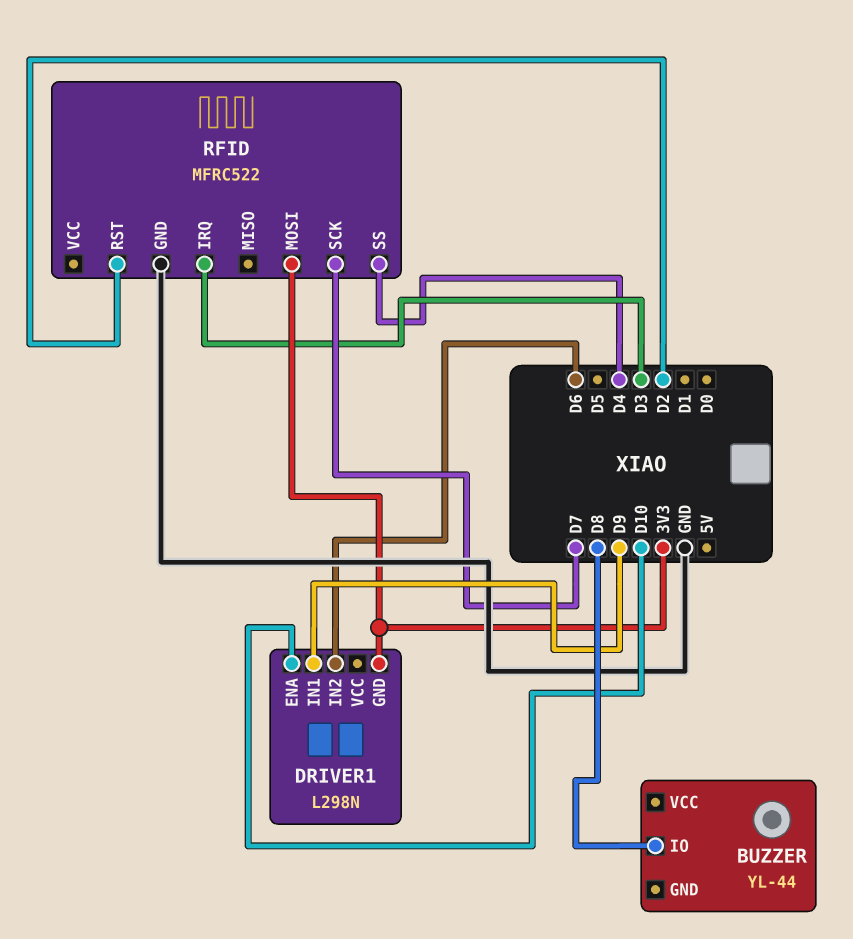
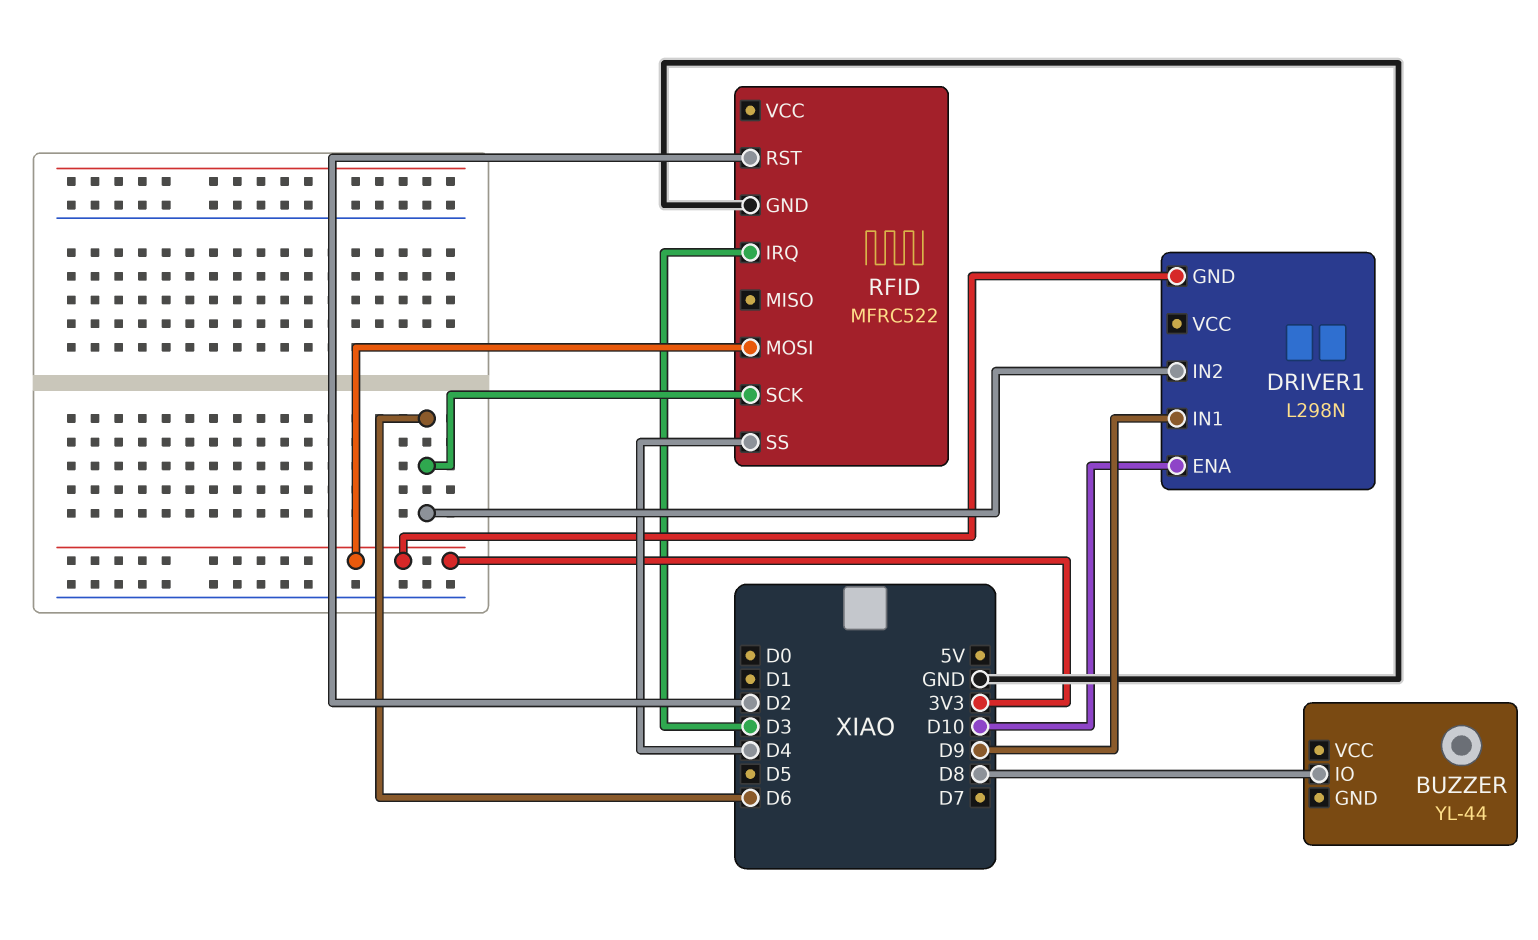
RFID pin SCK: D7 -> D6

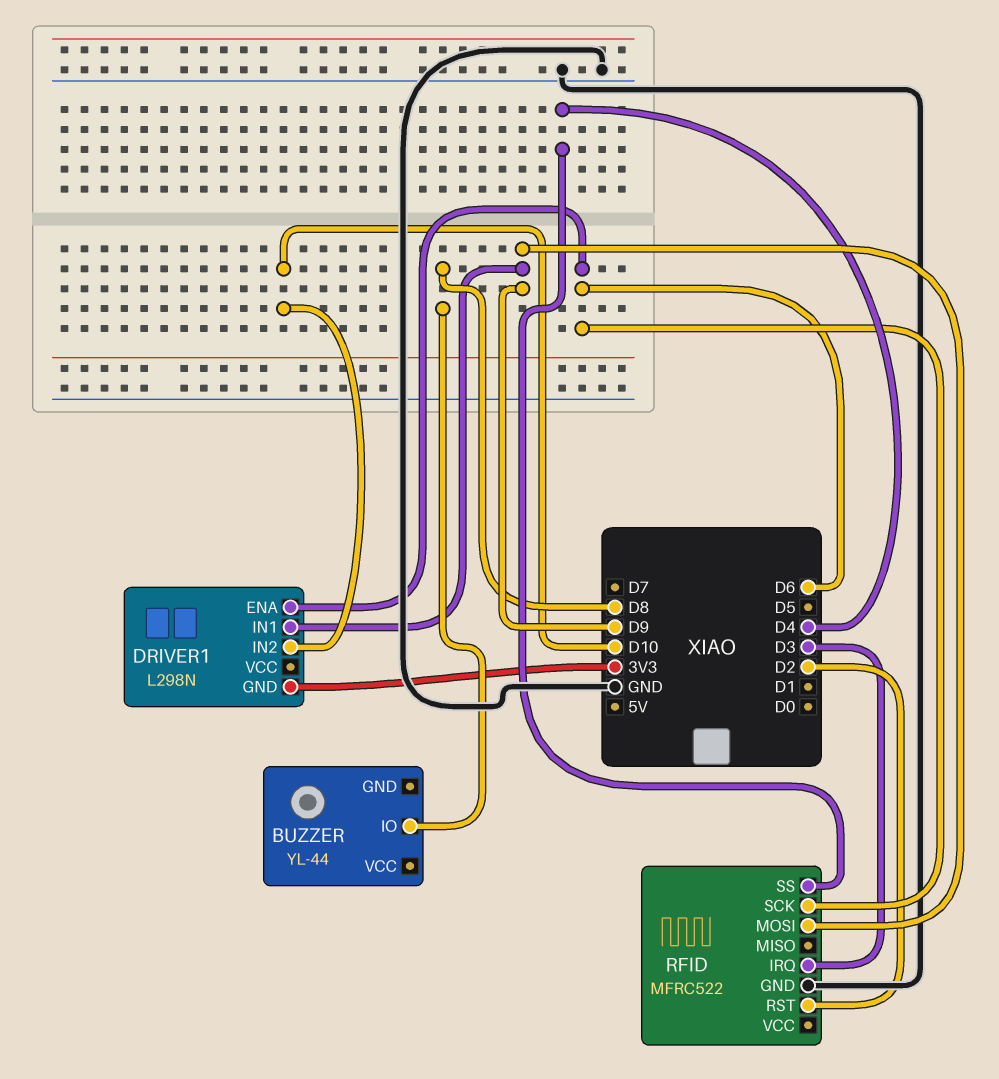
DRIVER1 pin ENA: D10 -> D6
DRIVER1 pin IN2: D6 -> D10
RFID pin MOSI: 3V3 -> D9

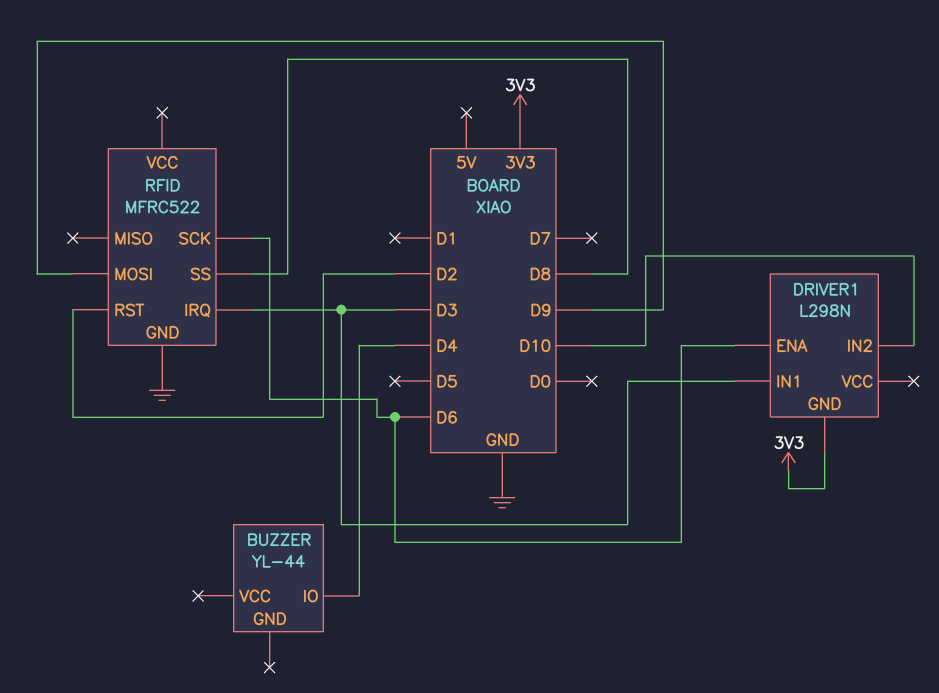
BUZZER pin IO: D8 -> D4
DRIVER1 pin IN1: D9 -> D3
RFID pin SS: D4 -> D8

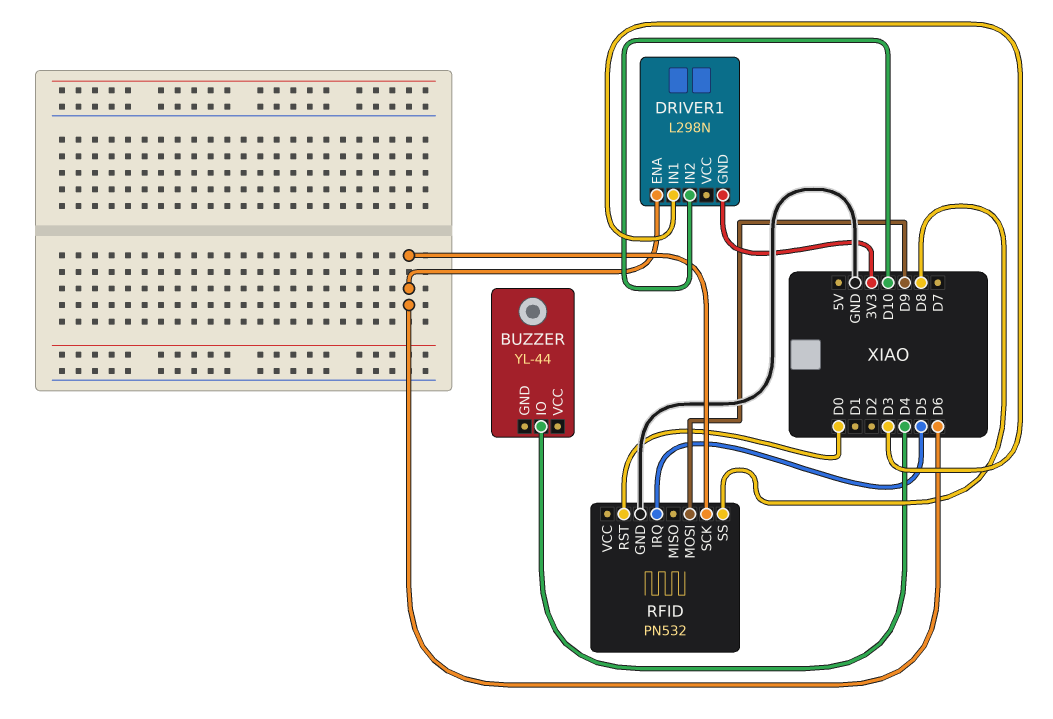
RFID: MFRC522 -> PN532
RFID pin IRQ: D3 -> D5
RFID pin RST: D2 -> D0

